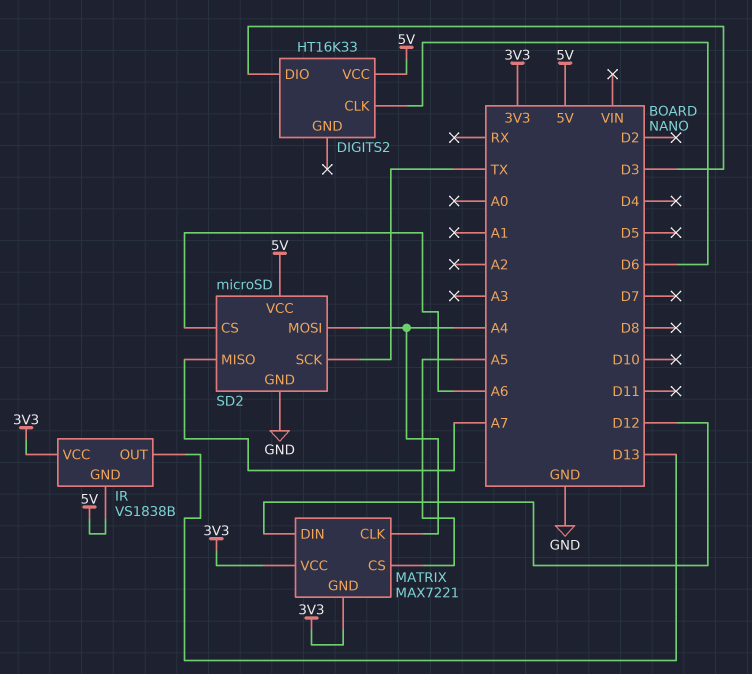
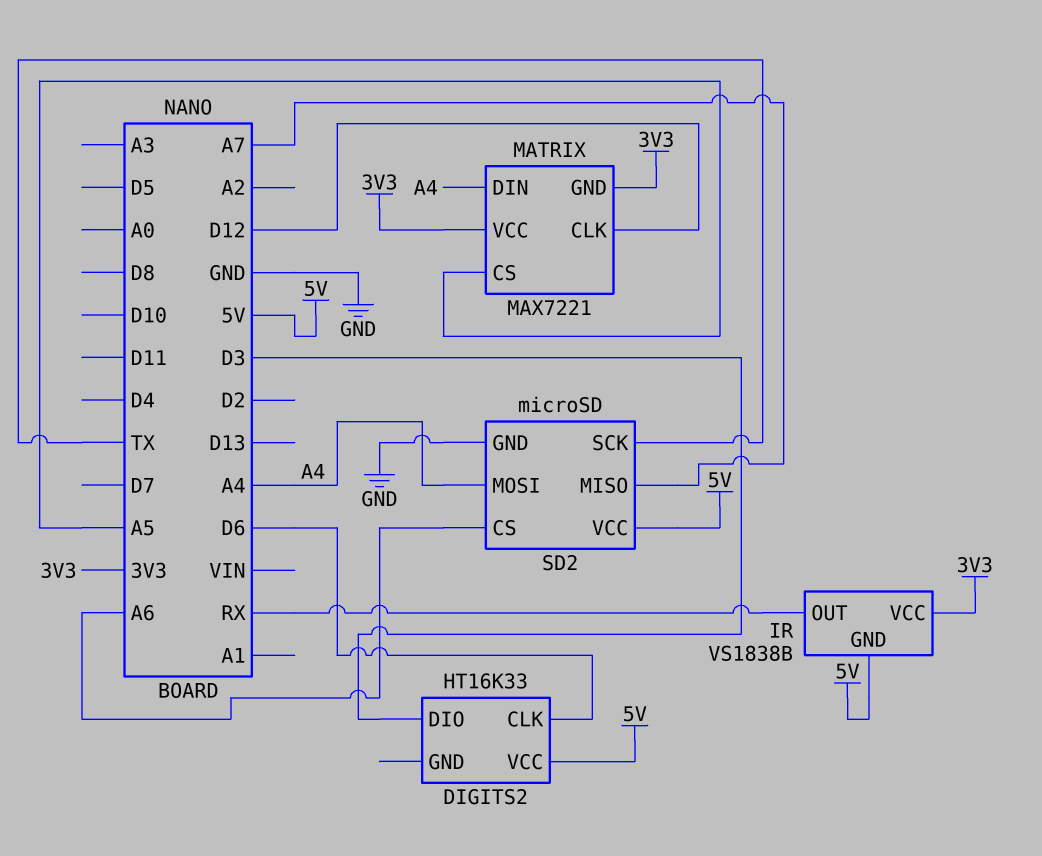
IR pin OUT: D13 -> RX
MATRIX pin CLK: A4 -> D12
MATRIX pin DIN: D12 -> A4

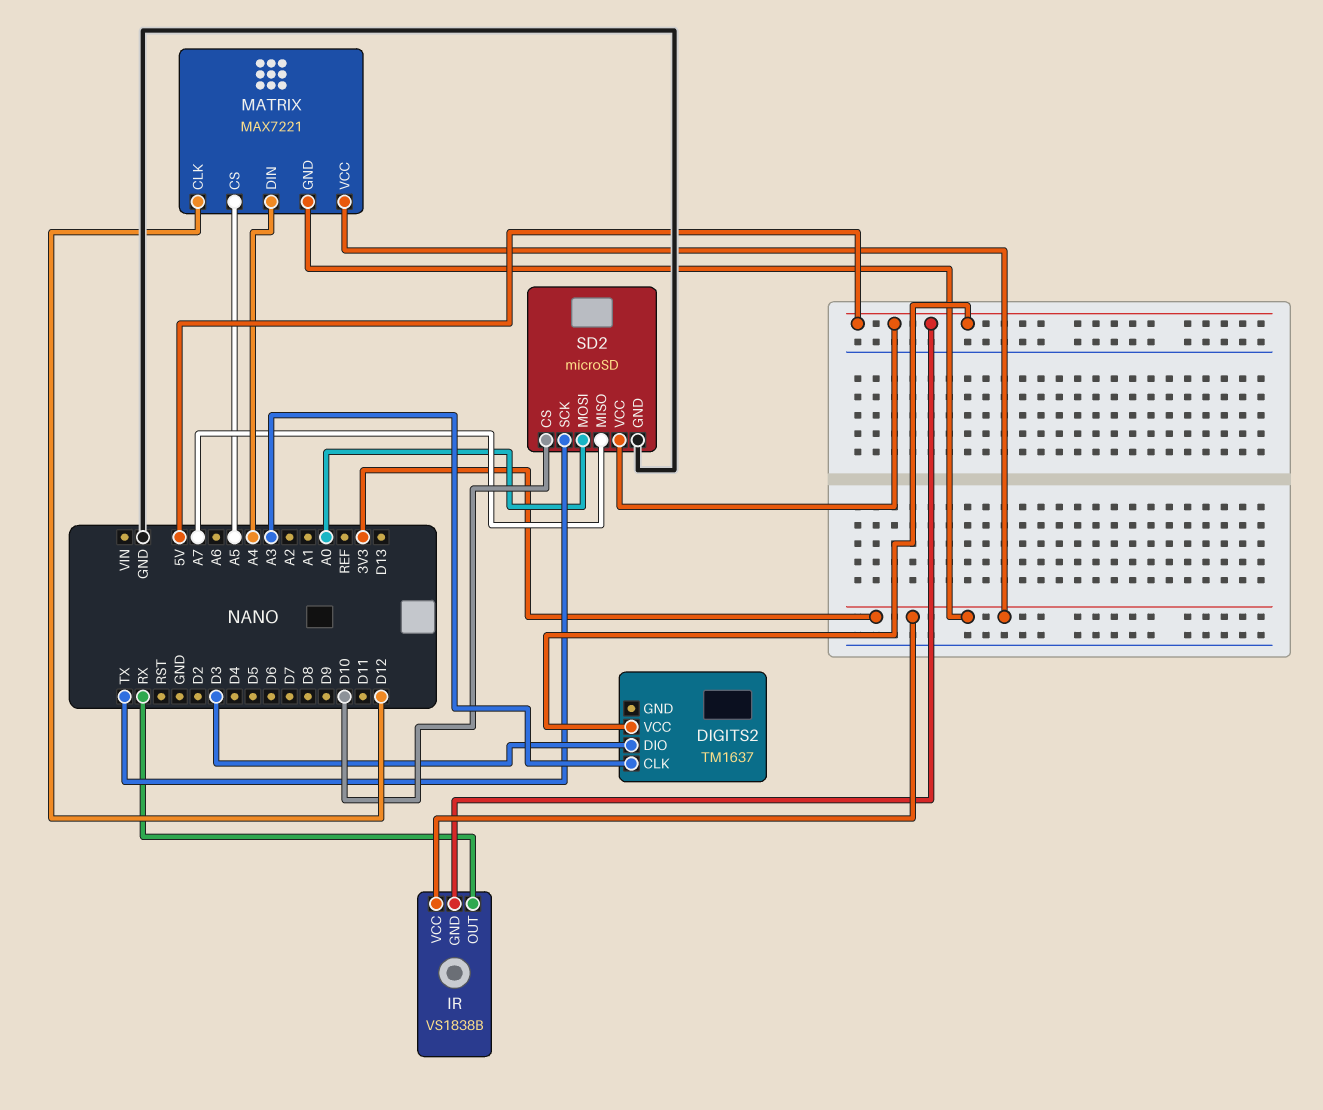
DIGITS2: HT16K33 -> TM1637
DIGITS2 pin CLK: D6 -> A3
SD2 pin CS: A6 -> D10
SD2 pin MOSI: A4 -> A0

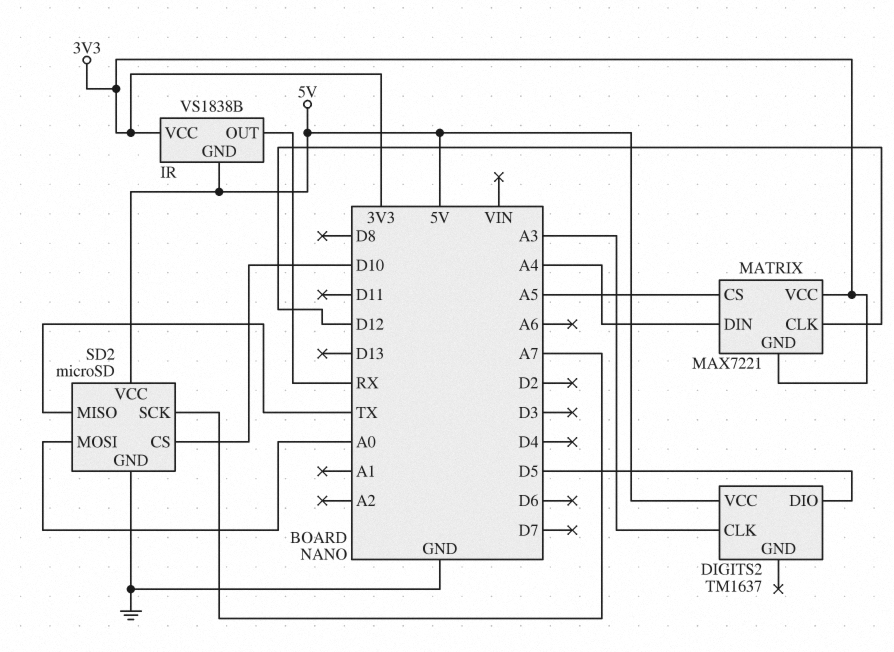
DIGITS2 pin DIO: D3 -> D5
SD2 pin MISO: A7 -> TX
SD2 pin SCK: TX -> A7

